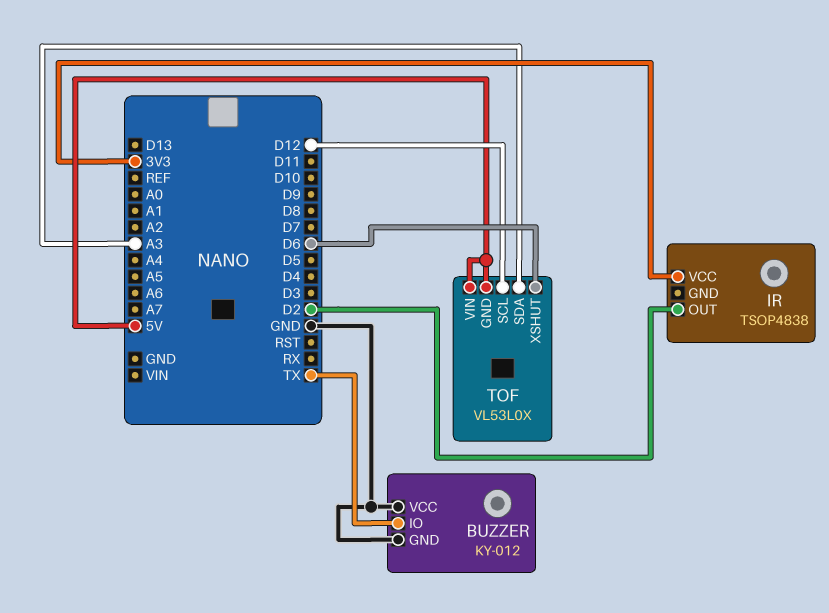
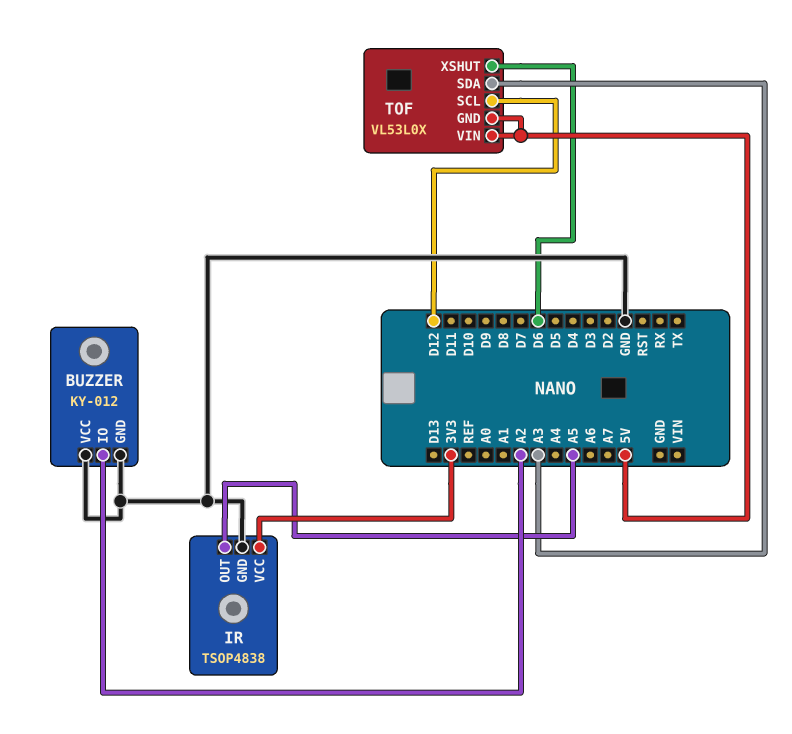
BUZZER pin IO: TX -> A2
IR pin GND: none -> GND
IR pin OUT: D2 -> A5

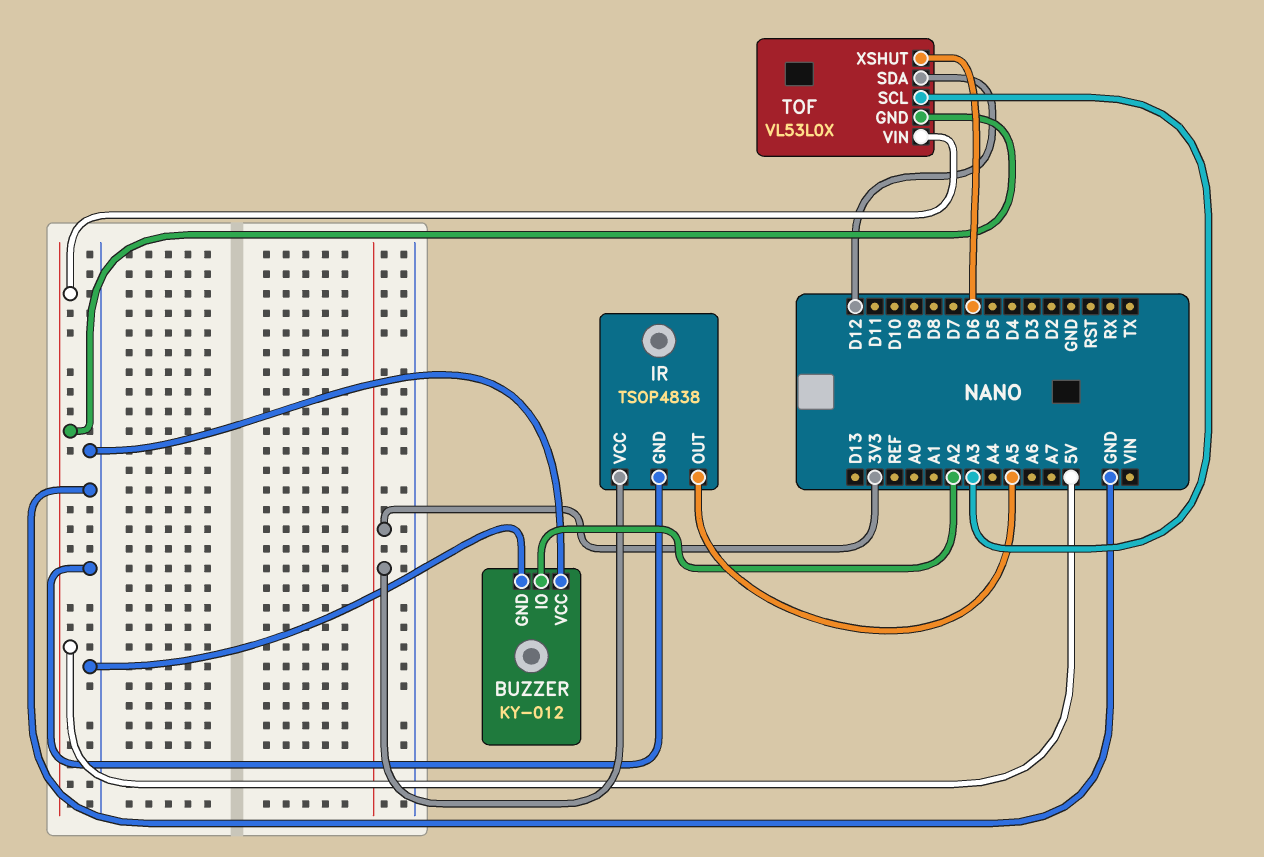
TOF pin SCL: D12 -> A3
TOF pin SDA: A3 -> D12

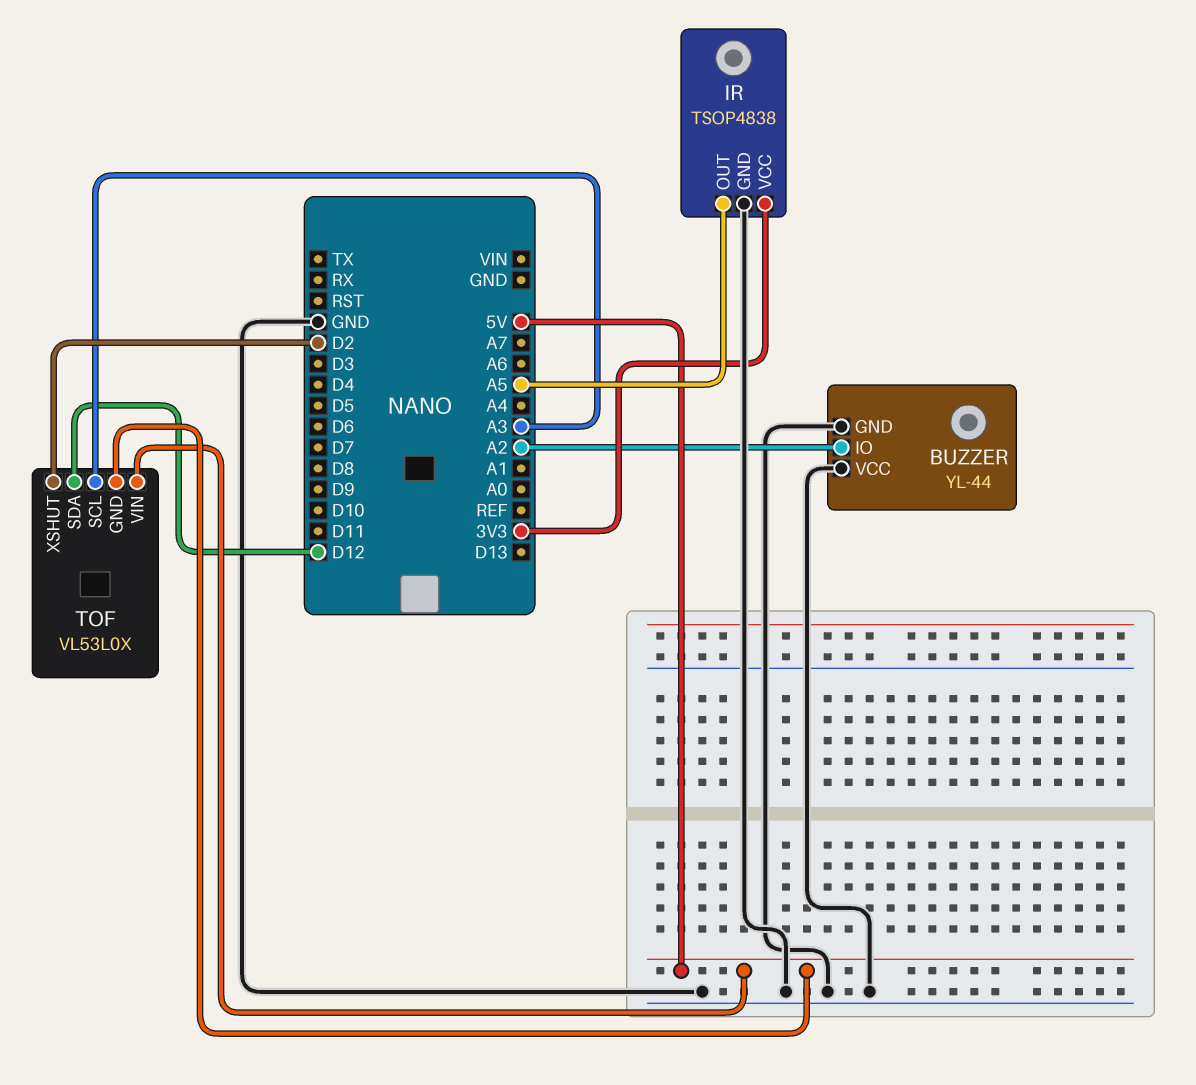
BUZZER: KY-012 -> YL-44
TOF pin XSHUT: D6 -> D2

